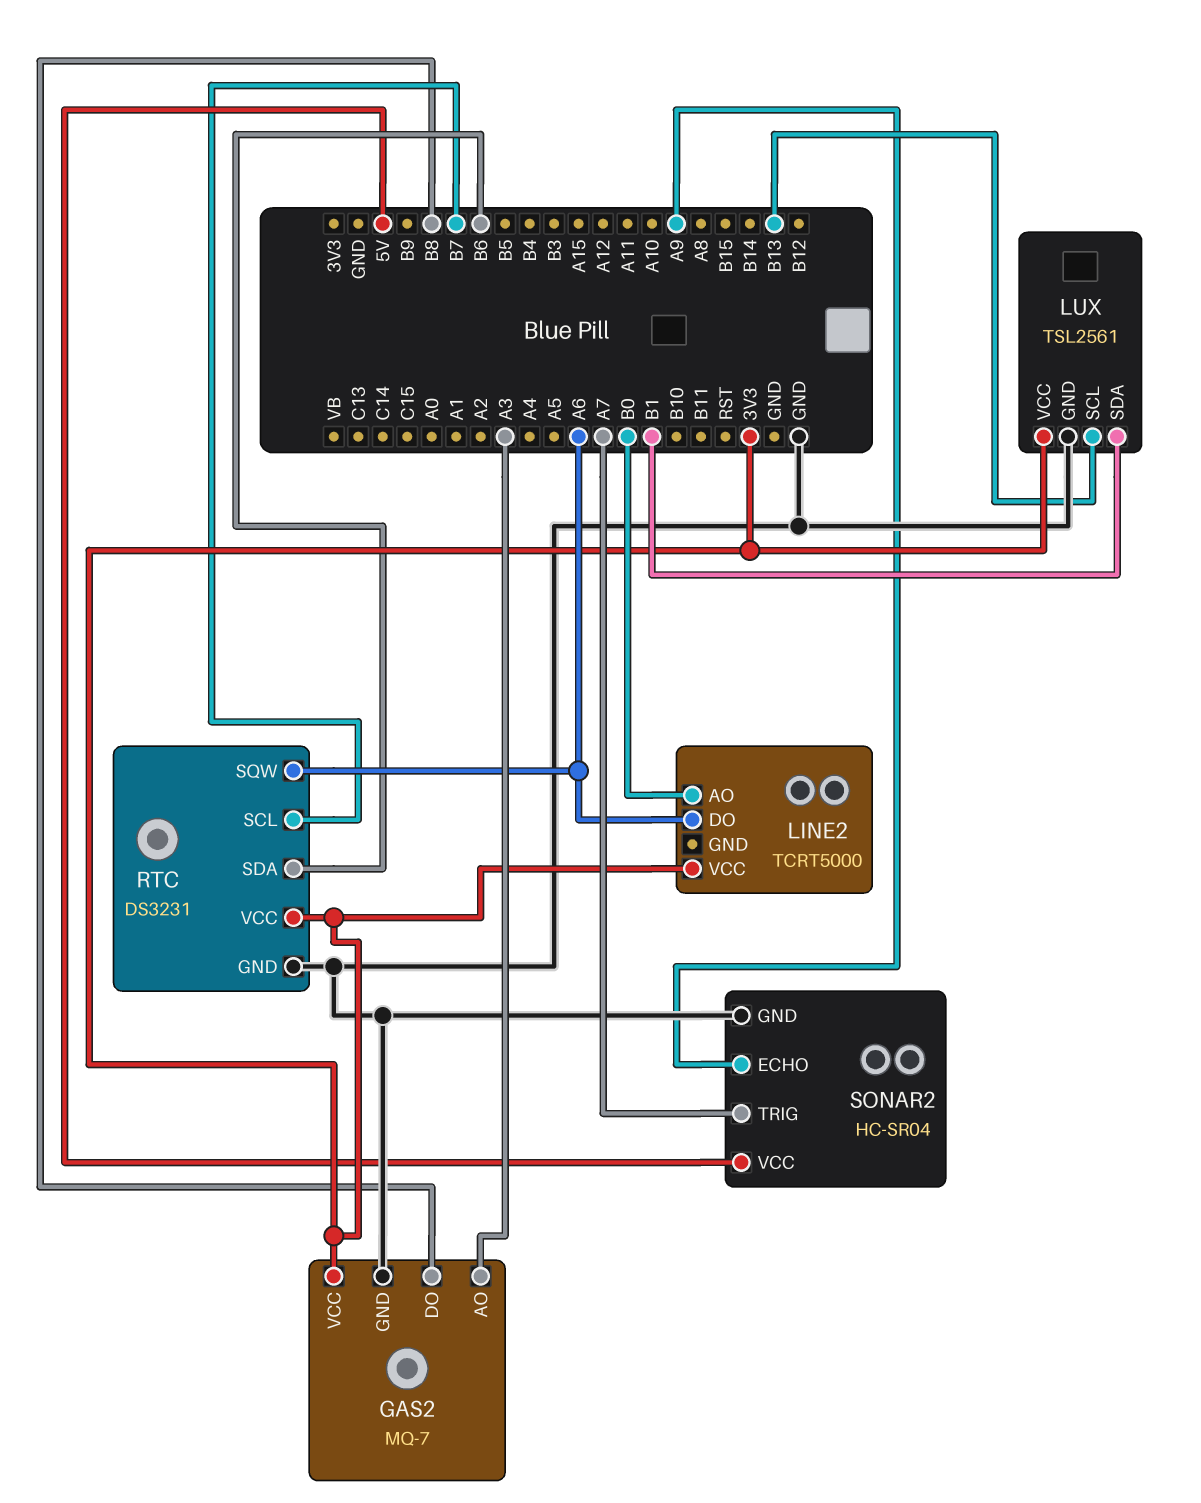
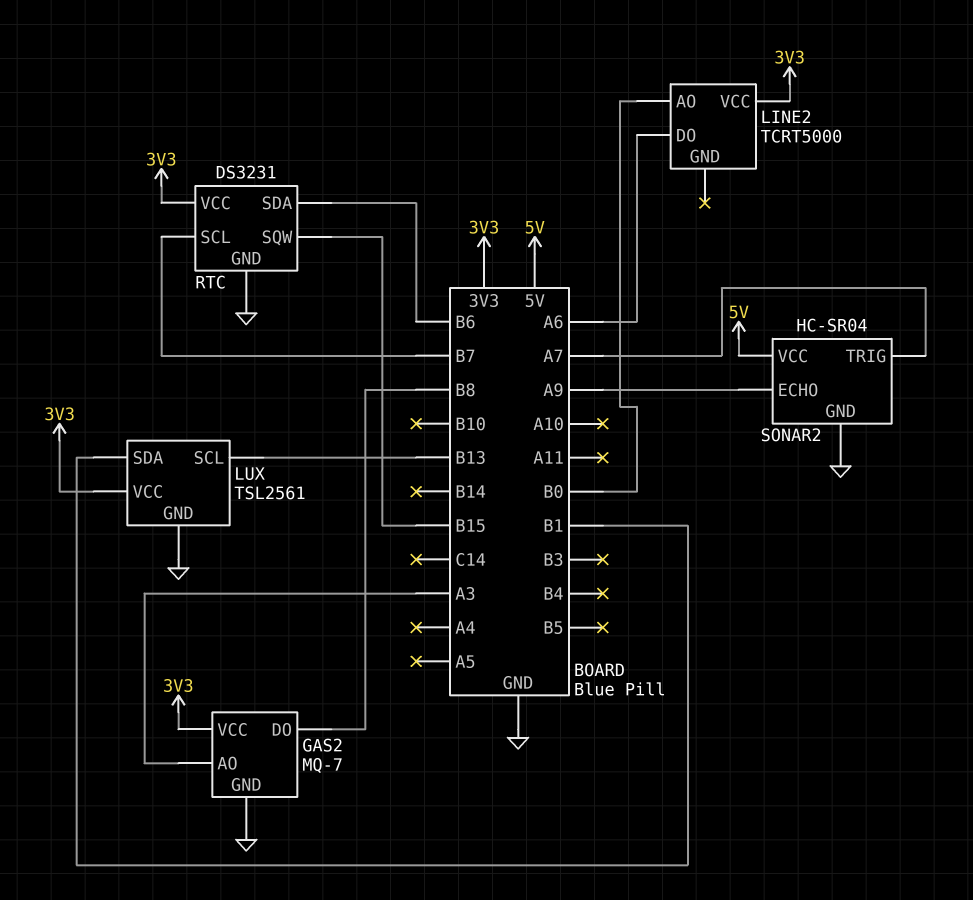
RTC pin SQW: A6 -> B15

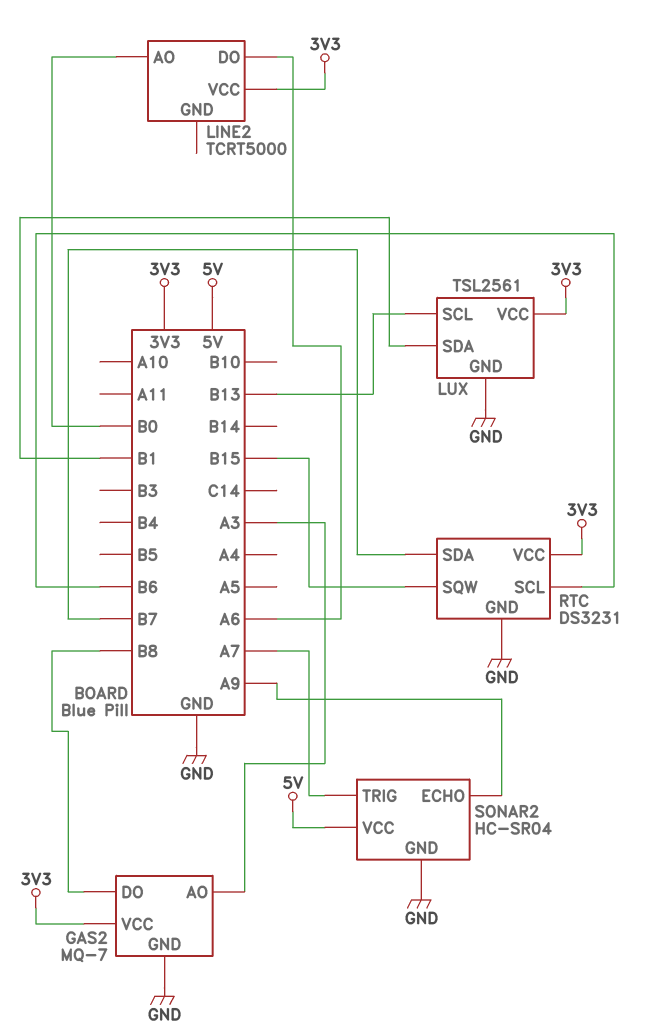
RTC pin SCL: B7 -> B6
RTC pin SDA: B6 -> B7

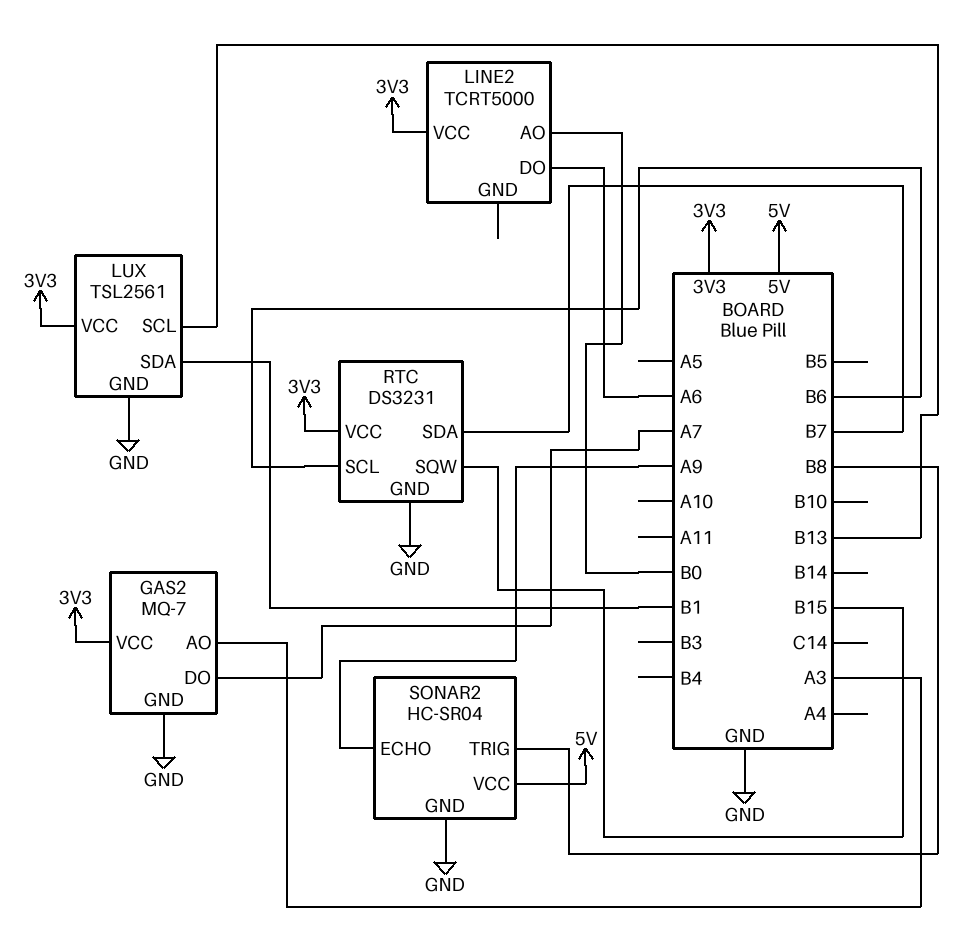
GAS2 pin DO: B8 -> A7
SONAR2 pin TRIG: A7 -> B8

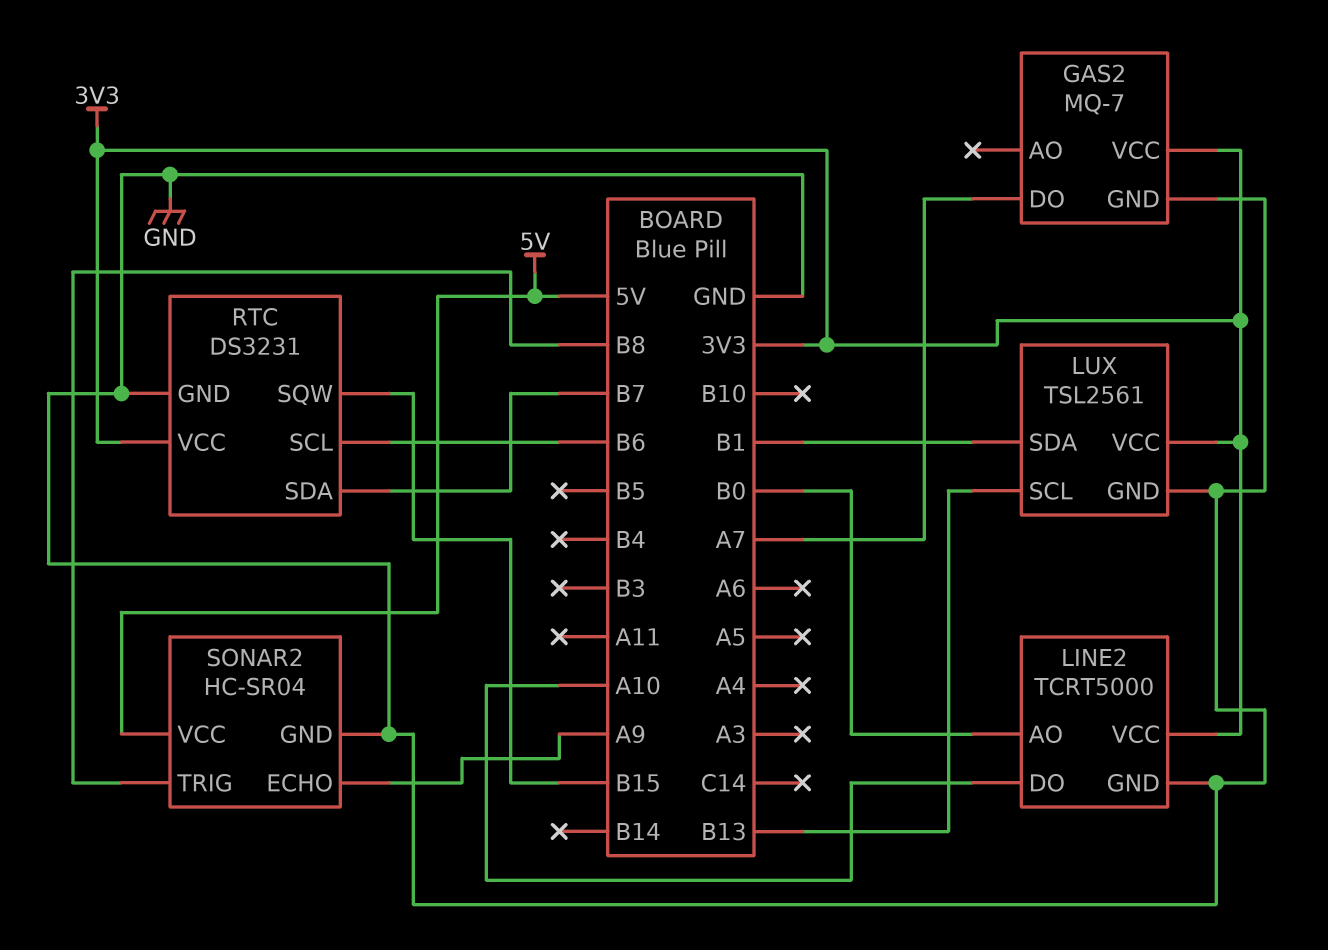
GAS2 pin AO: A3 -> none
LINE2 pin DO: A6 -> A10
LINE2 pin GND: none -> GND

